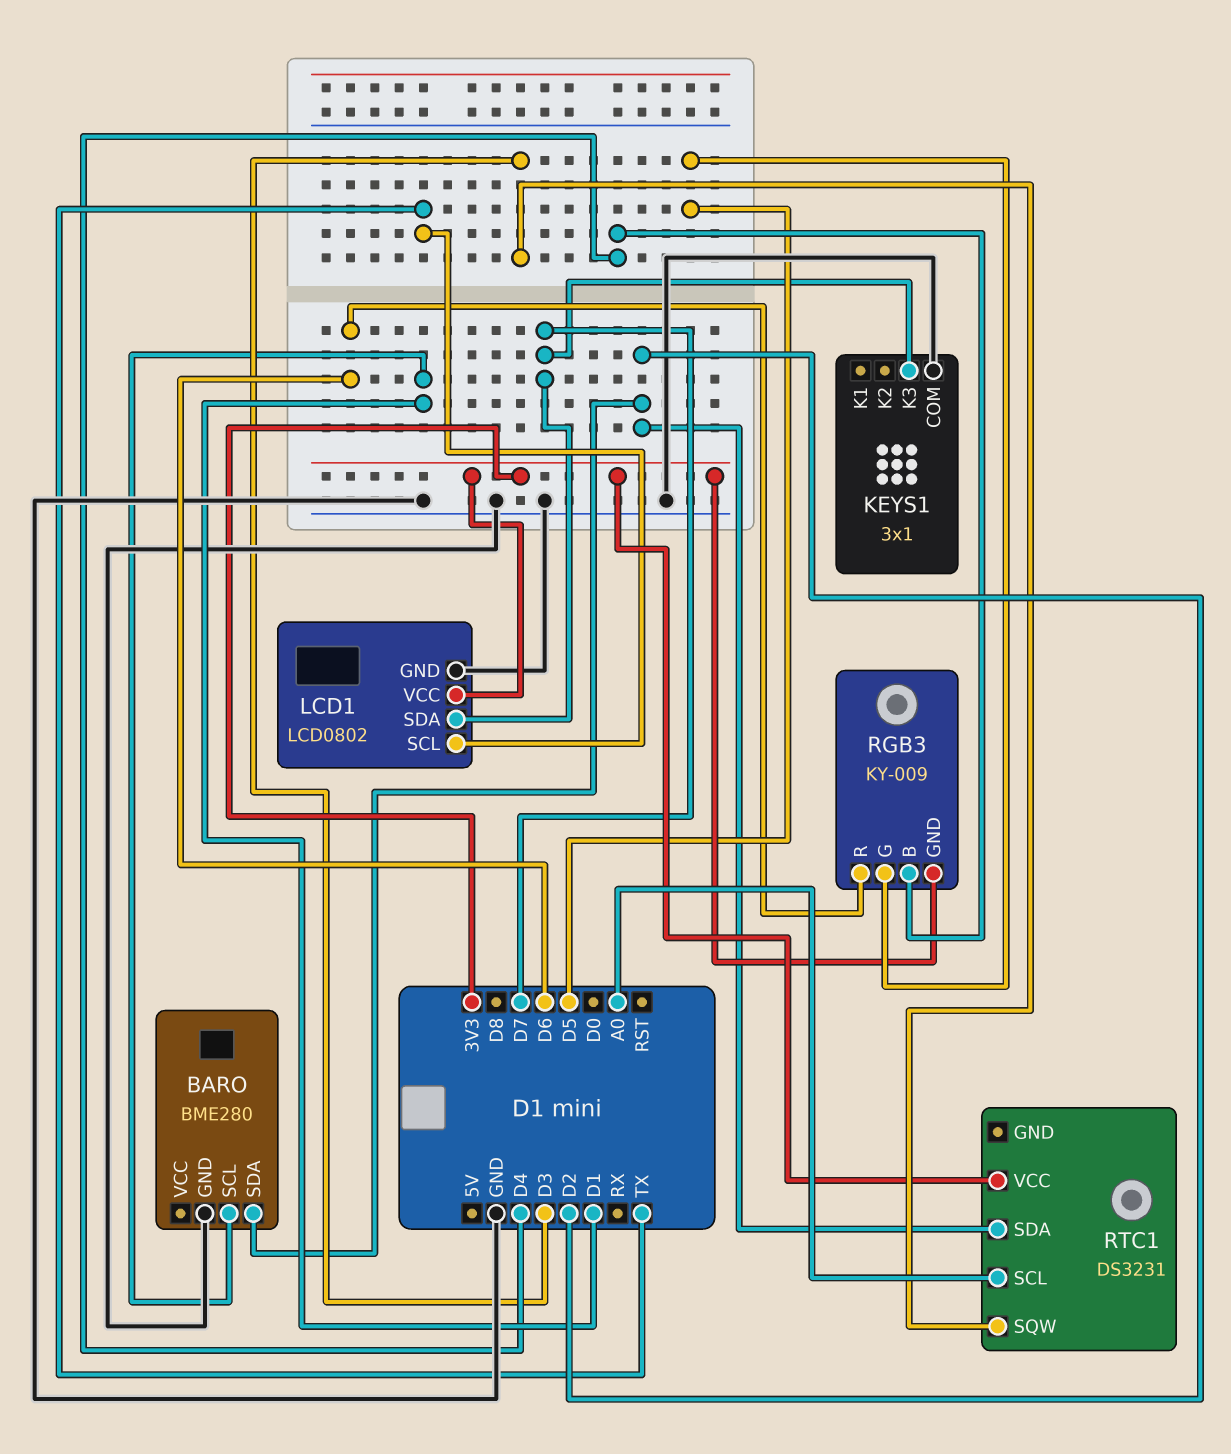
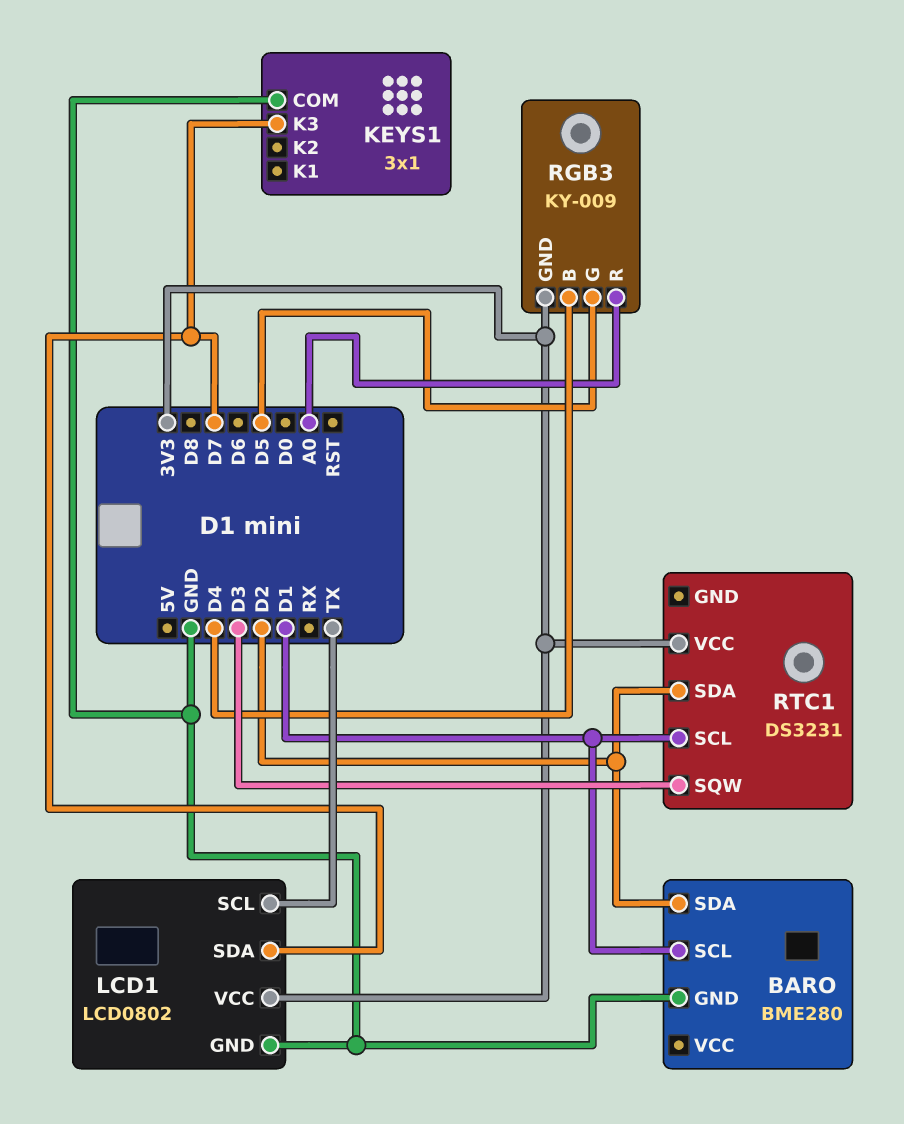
RGB3 pin R: D6 -> A0
RTC1 pin SCL: A0 -> D1

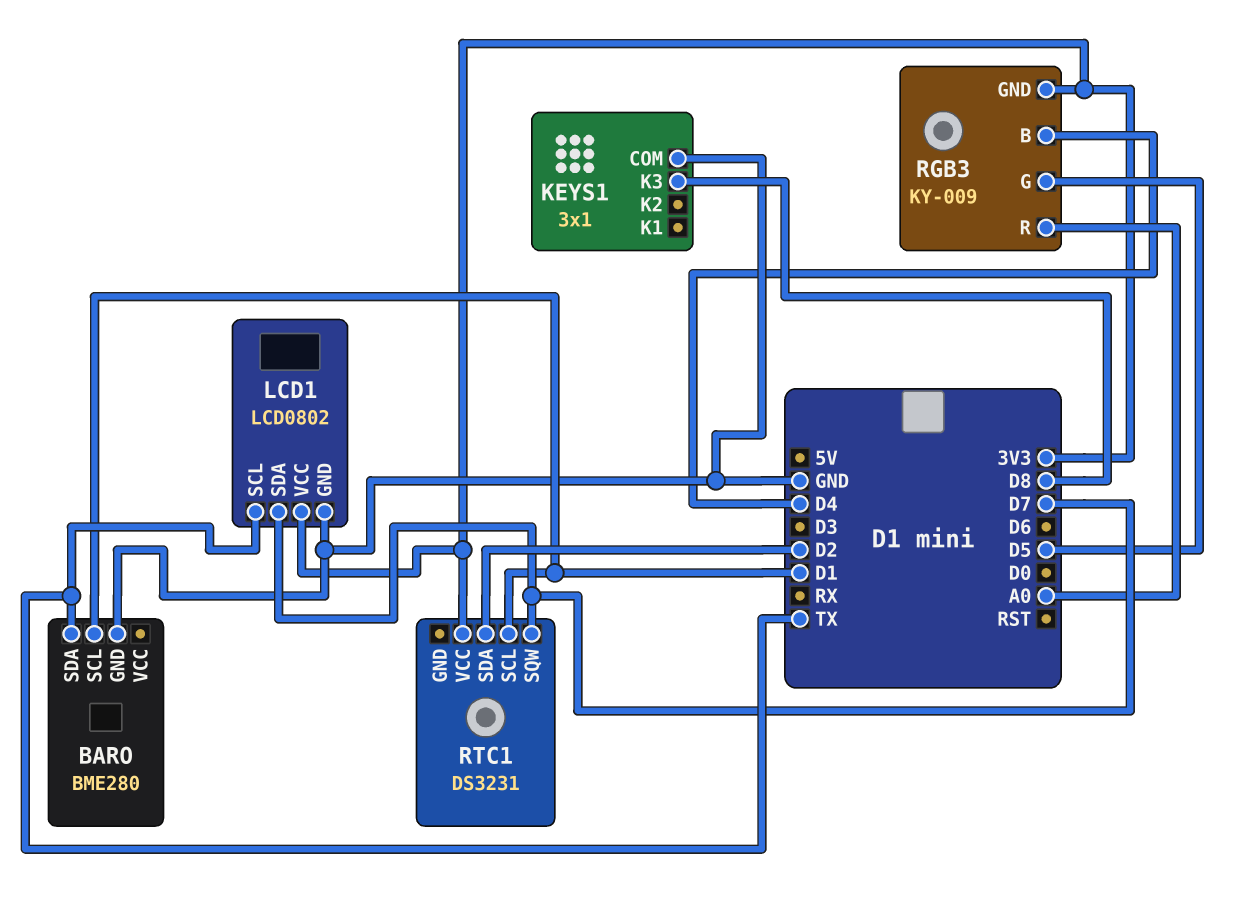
BARO pin SDA: D2 -> TX
KEYS1 pin K3: D7 -> D8
RTC1 pin SQW: D3 -> D7

